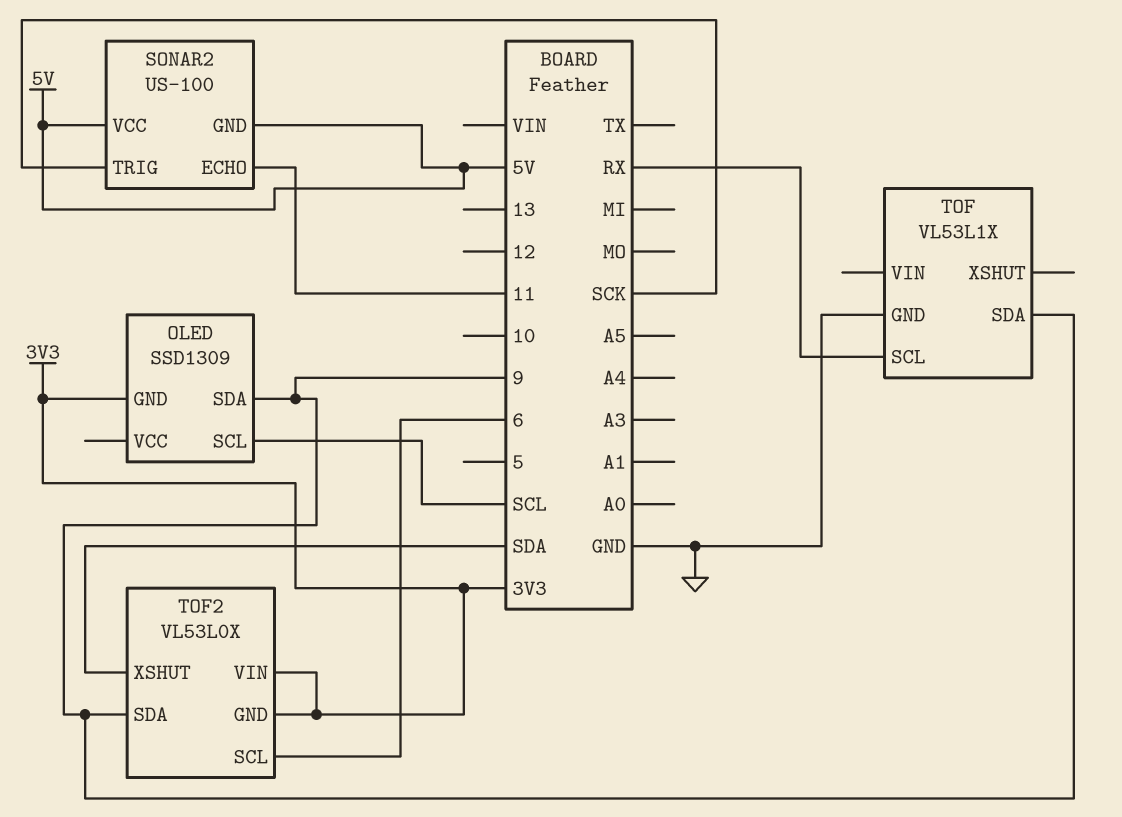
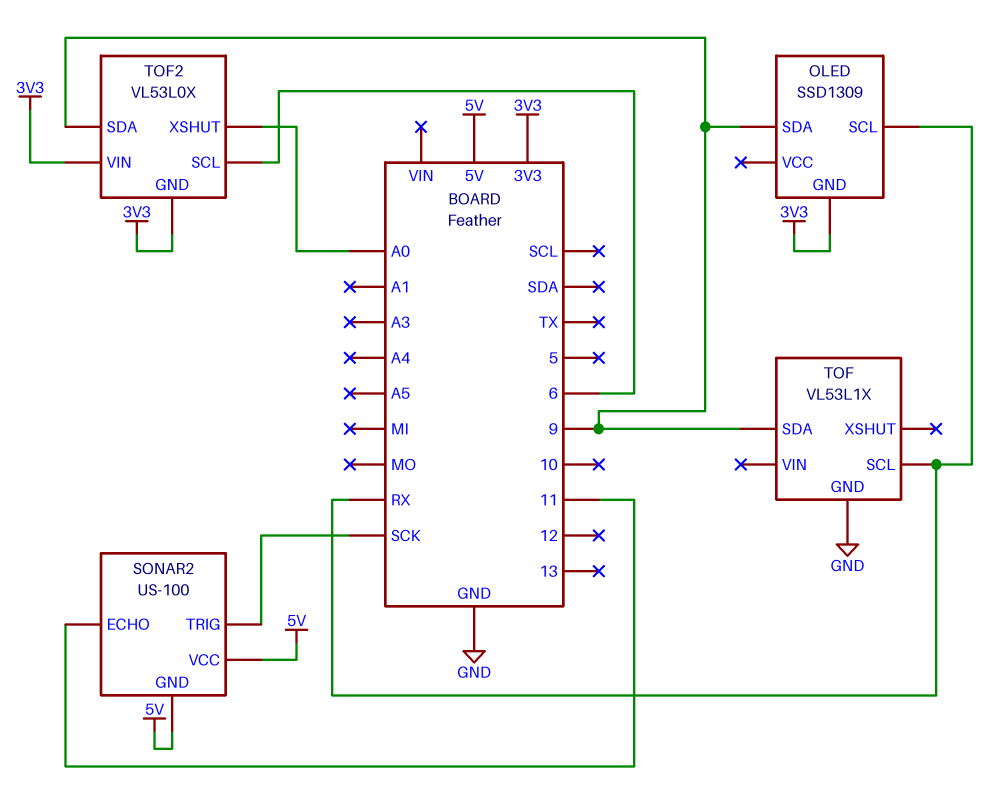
OLED pin SCL: SCL -> RX
TOF2 pin XSHUT: SDA -> A0

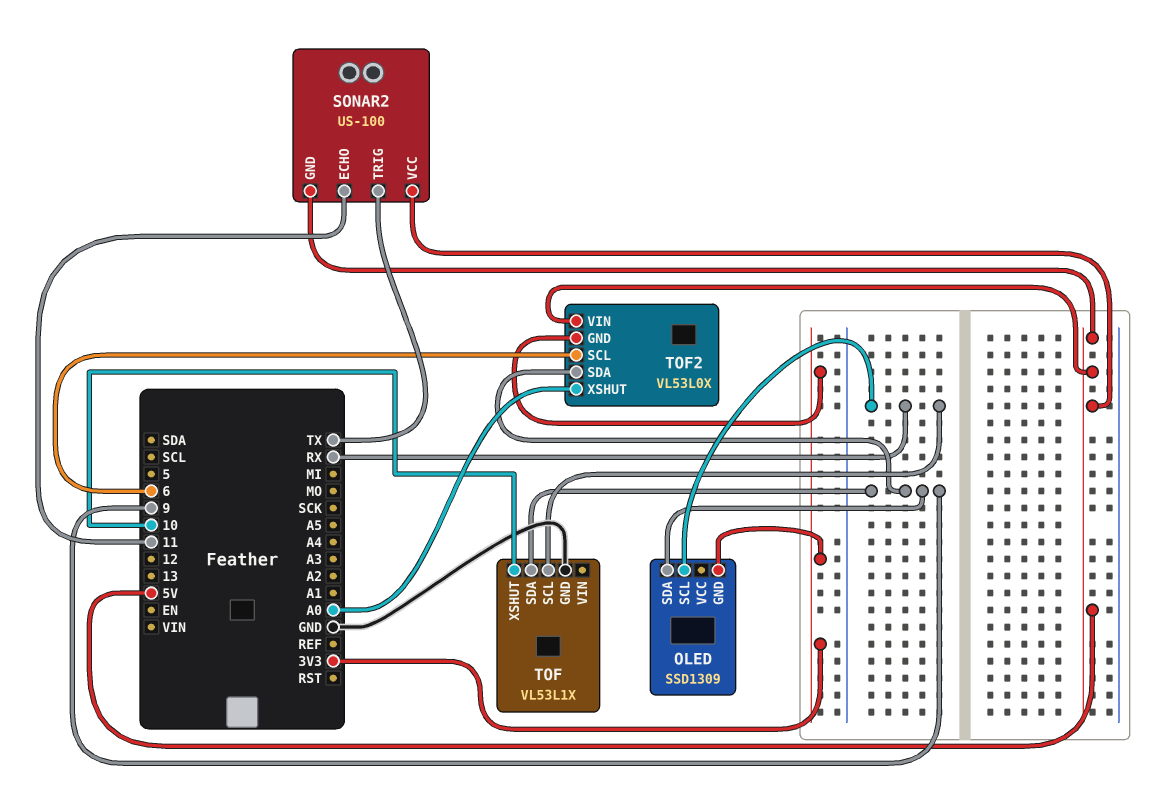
SONAR2 pin TRIG: SCK -> TX
TOF pin XSHUT: none -> 10
TOF2 pin VIN: 3V3 -> 5V

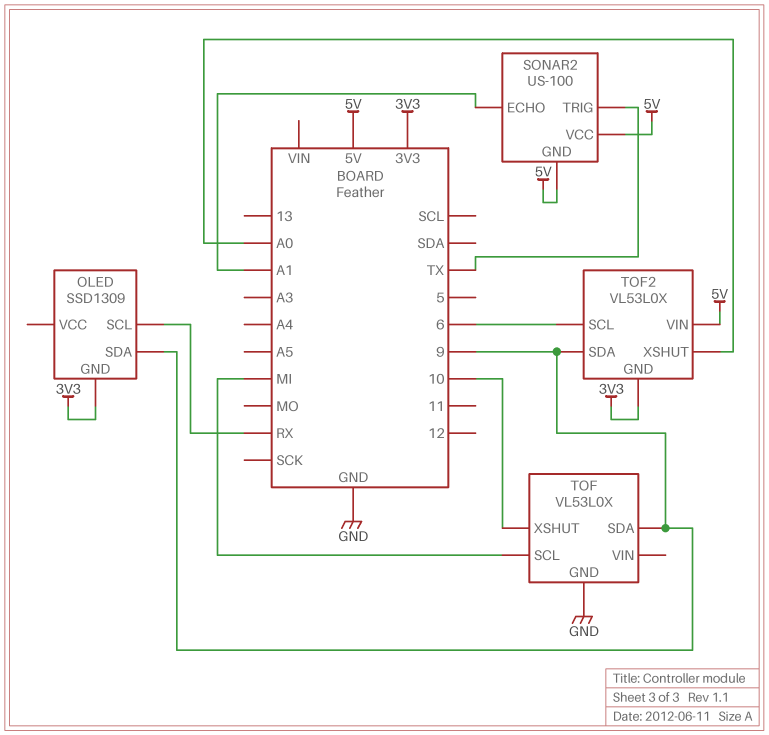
SONAR2 pin ECHO: 11 -> A1
TOF: VL53L1X -> VL53L0X
TOF pin SCL: RX -> MI

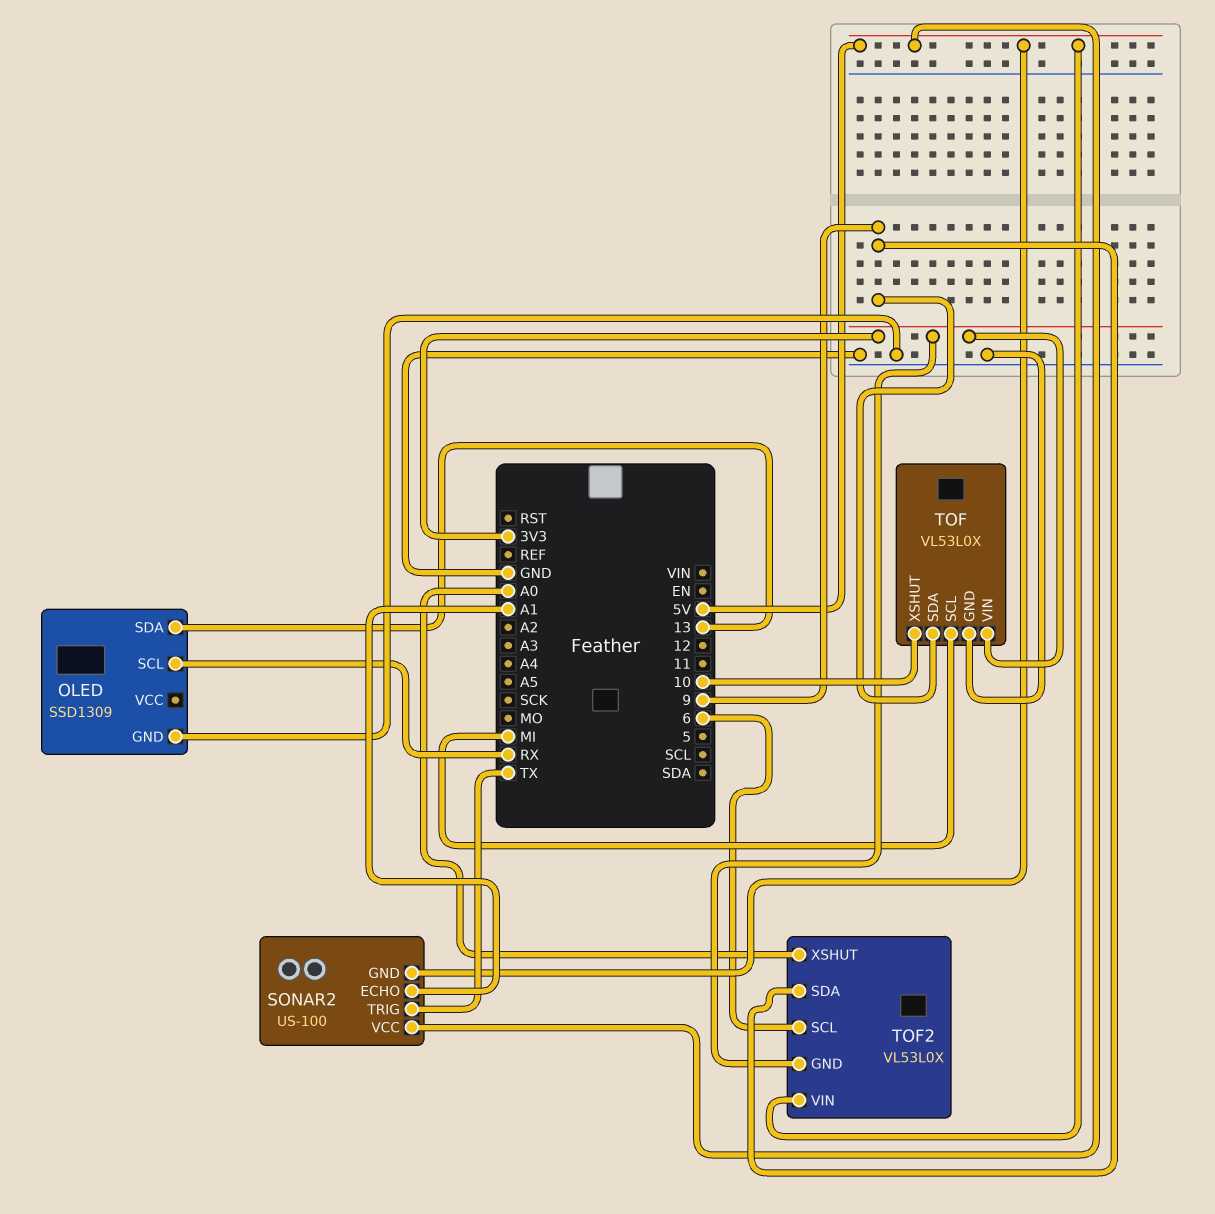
OLED pin GND: 3V3 -> GND
OLED pin SDA: 9 -> 13
TOF pin VIN: none -> 3V3

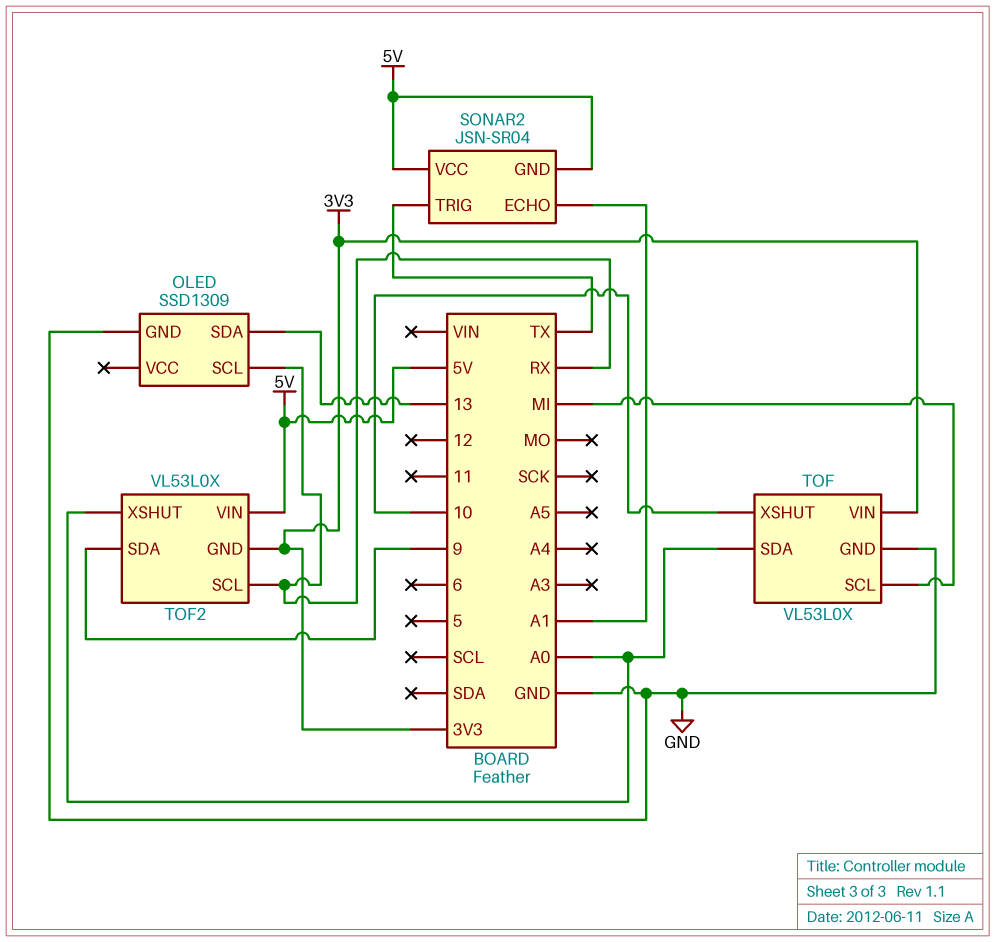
SONAR2: US-100 -> JSN-SR04
TOF pin SDA: 9 -> A0
TOF2 pin SCL: 6 -> RX

